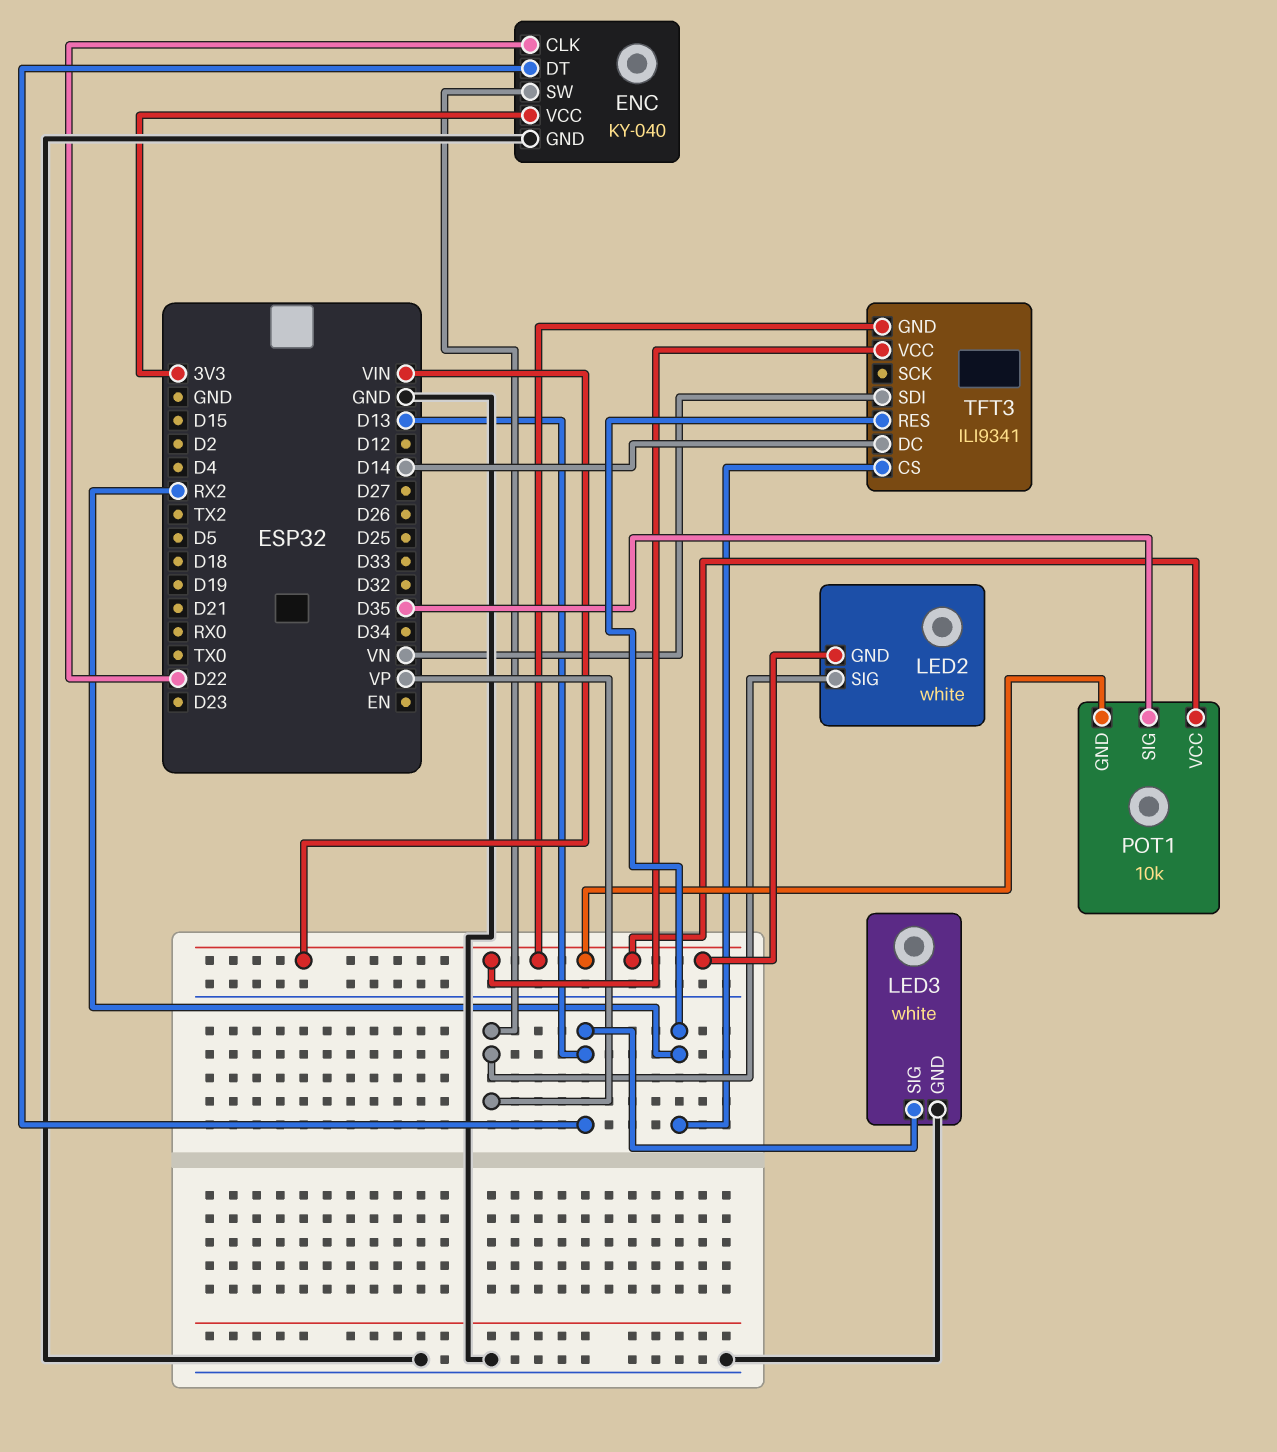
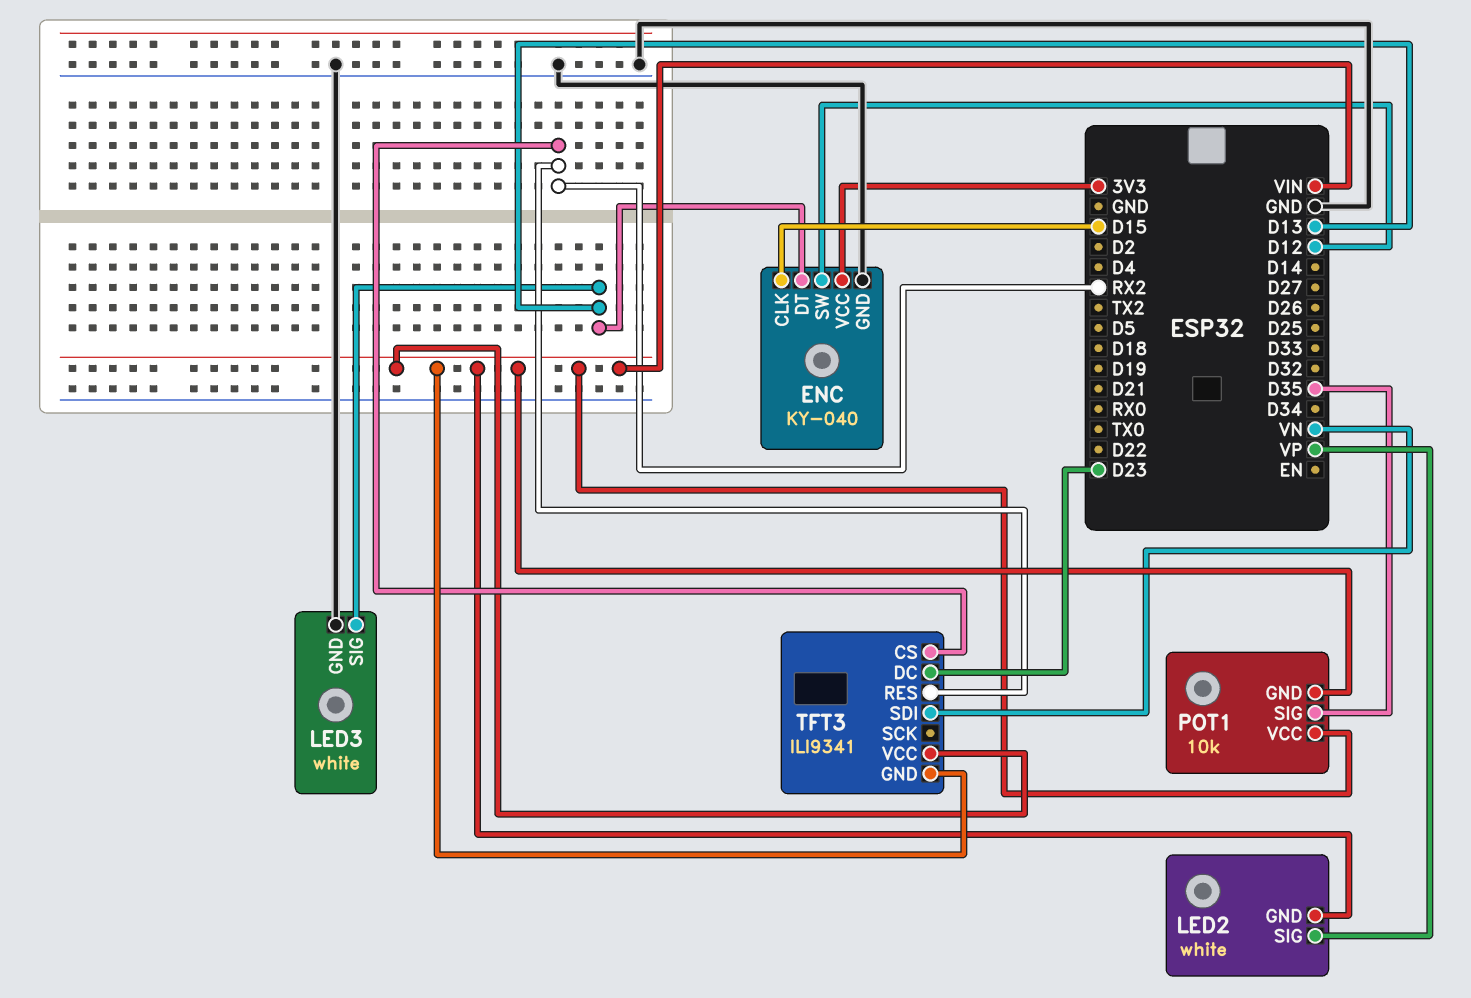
ENC pin CLK: D22 -> D15
ENC pin SW: VP -> D12
TFT3 pin DC: D14 -> D23

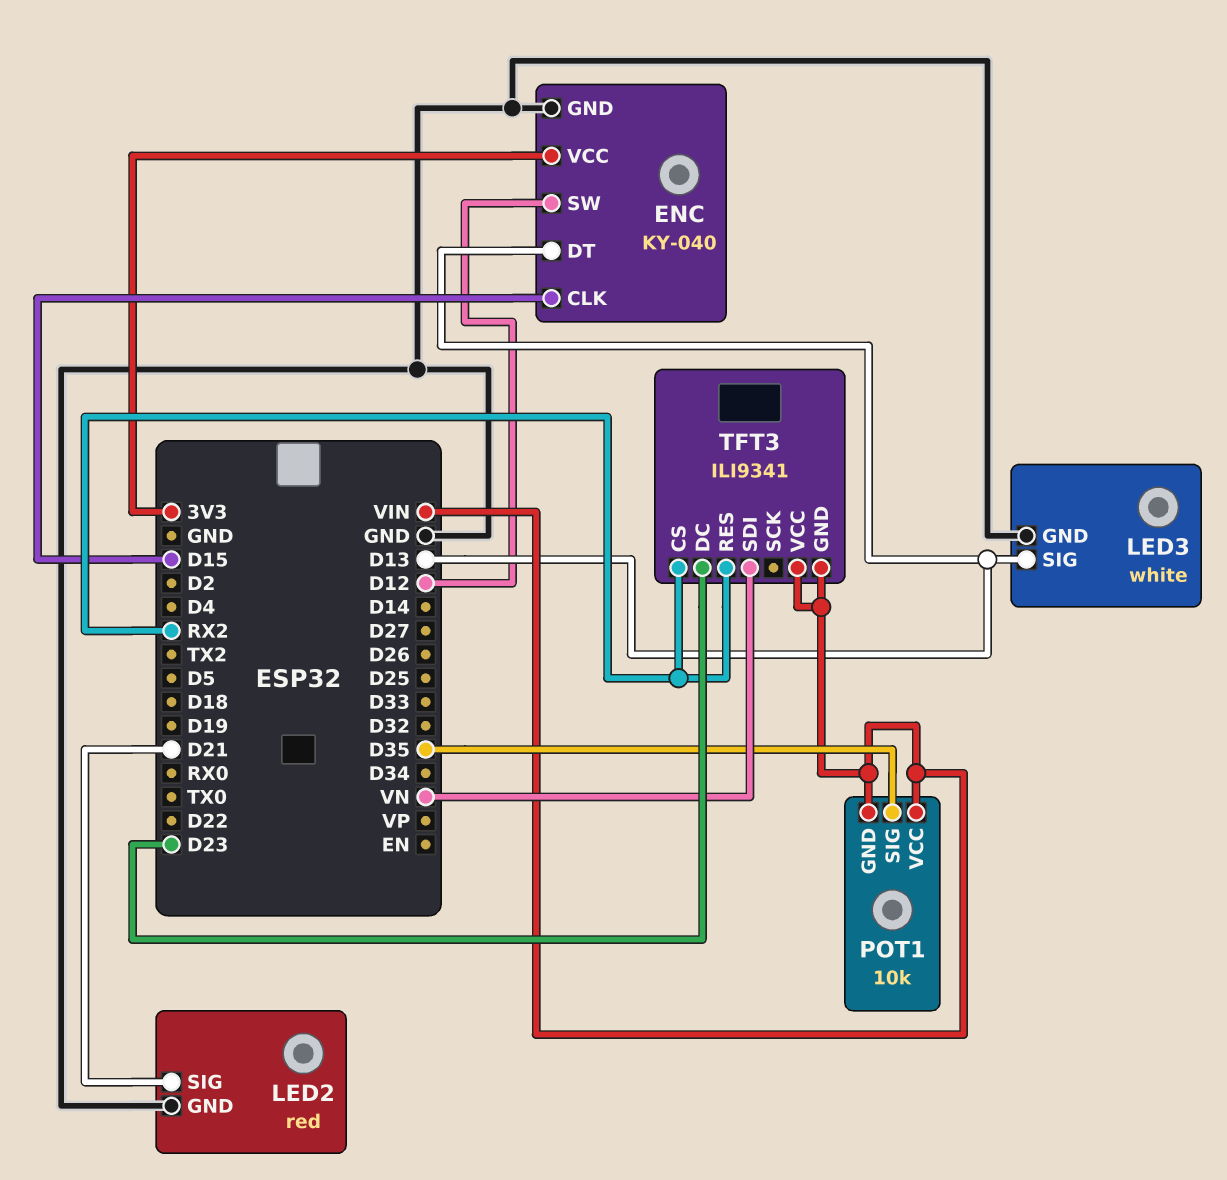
LED2: white -> red
LED2 pin GND: VIN -> GND
LED2 pin SIG: VP -> D21

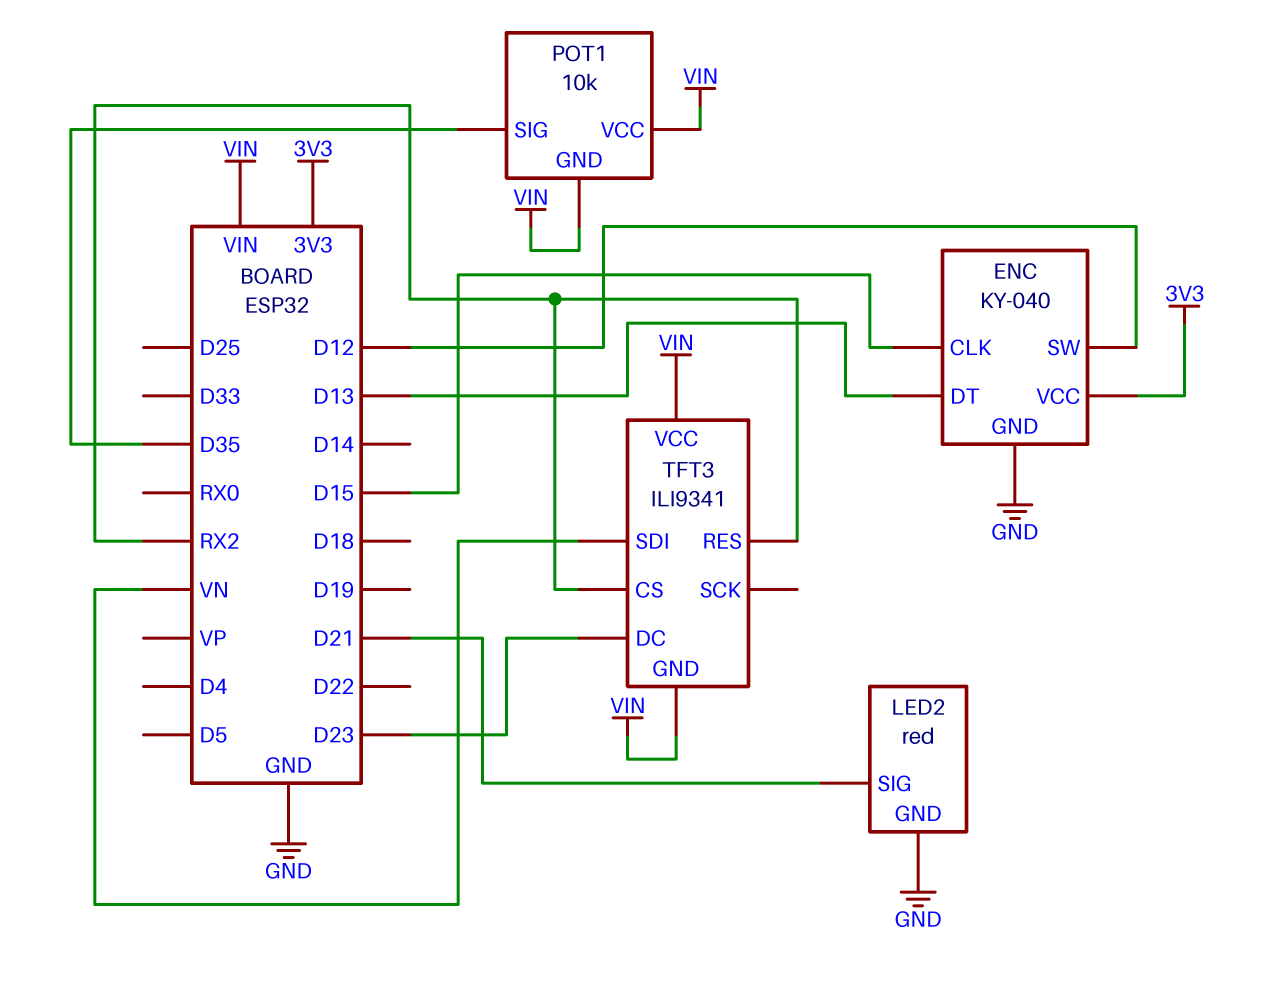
LED3: white -> none
LED3 pin GND: GND -> none
LED3 pin SIG: D13 -> none

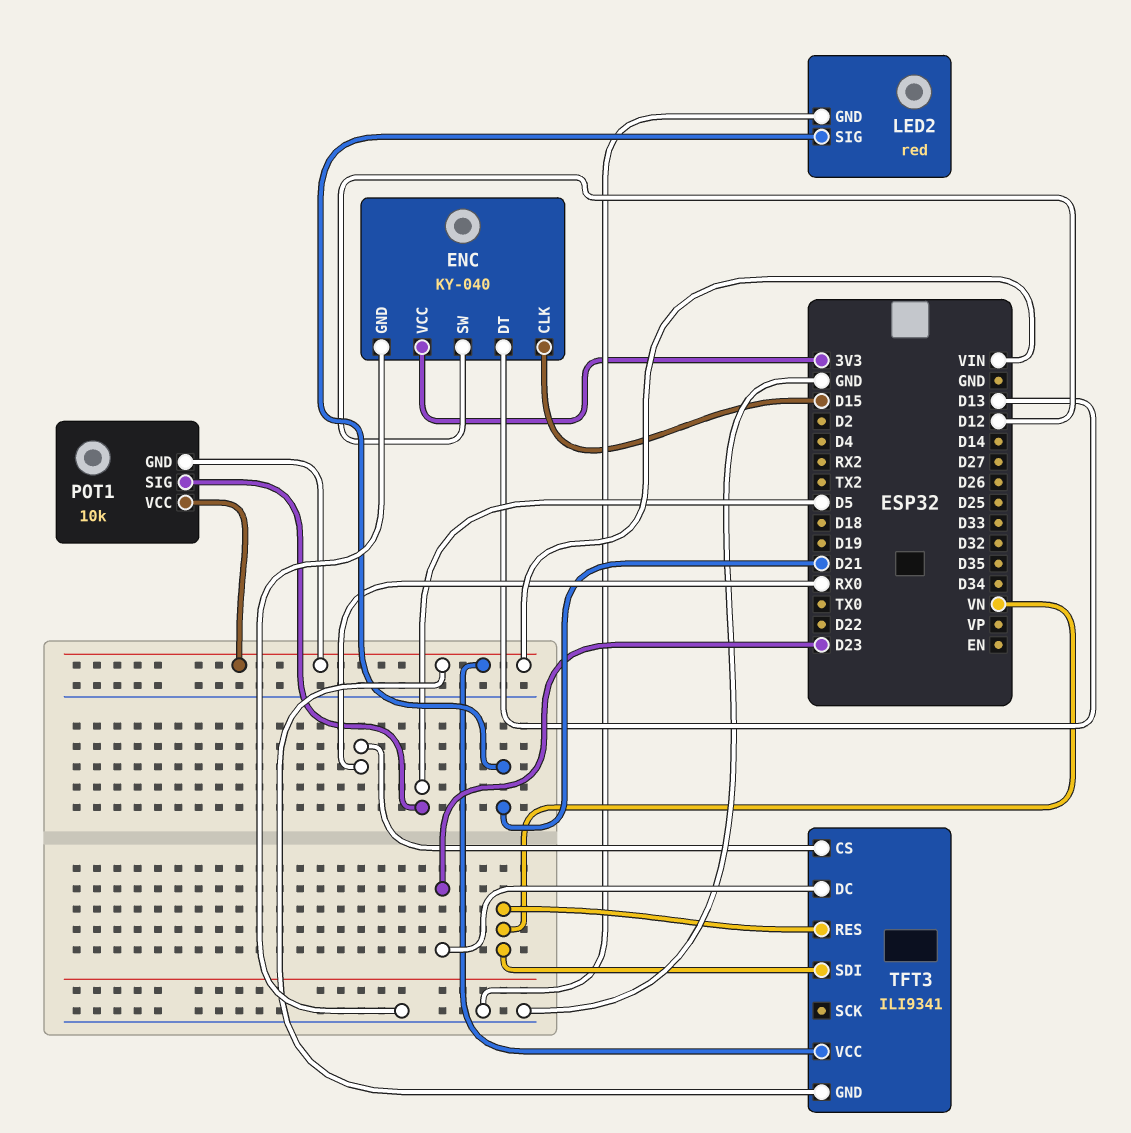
POT1 pin SIG: D35 -> D5
TFT3 pin CS: RX2 -> RX0
TFT3 pin RES: RX2 -> VN

